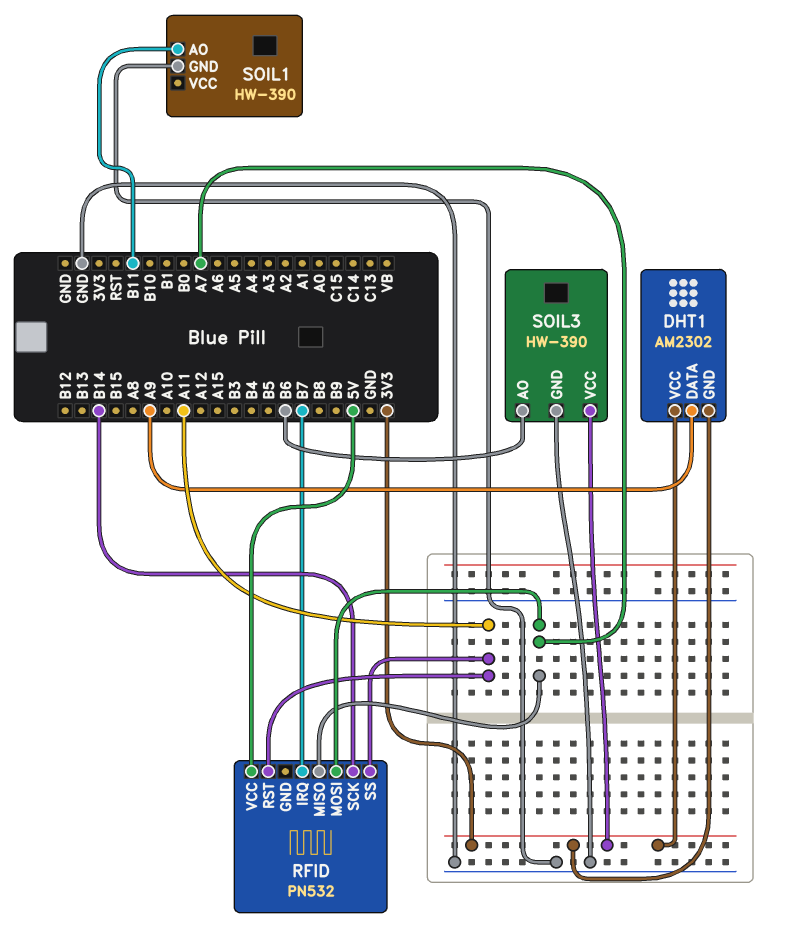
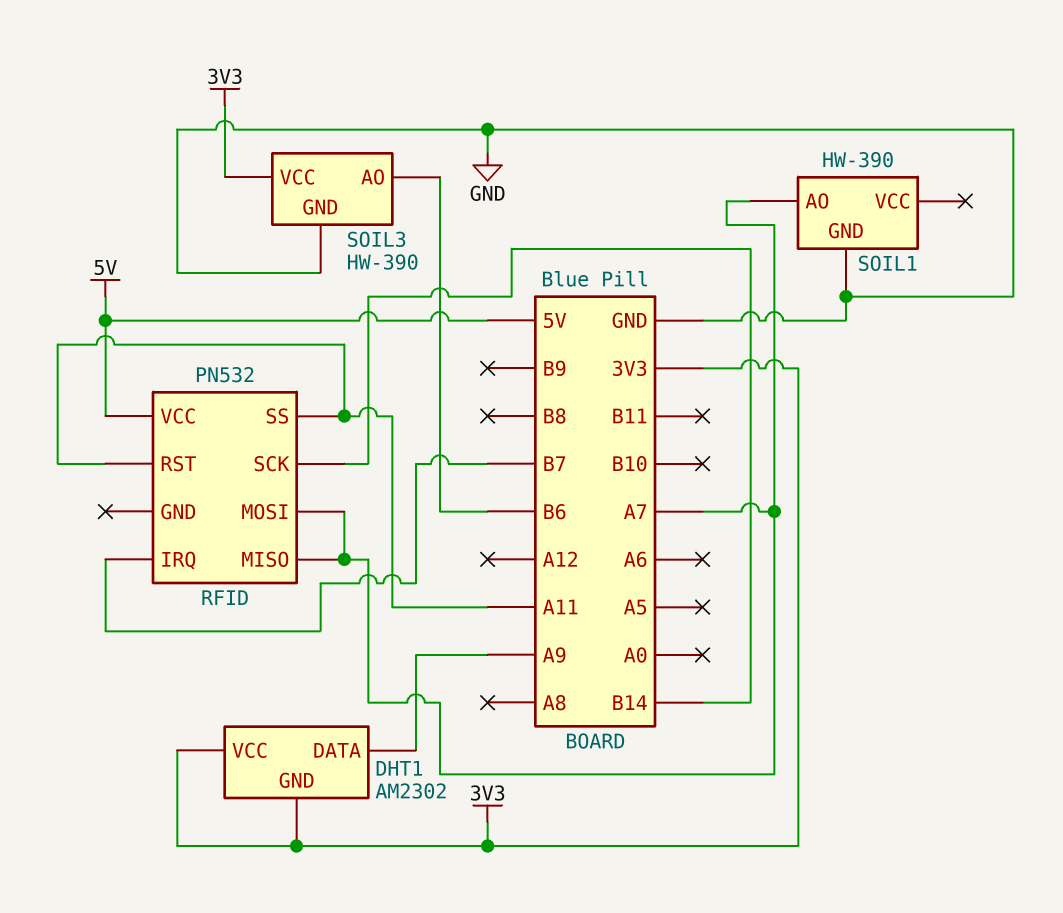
SOIL1 pin AO: B11 -> A7

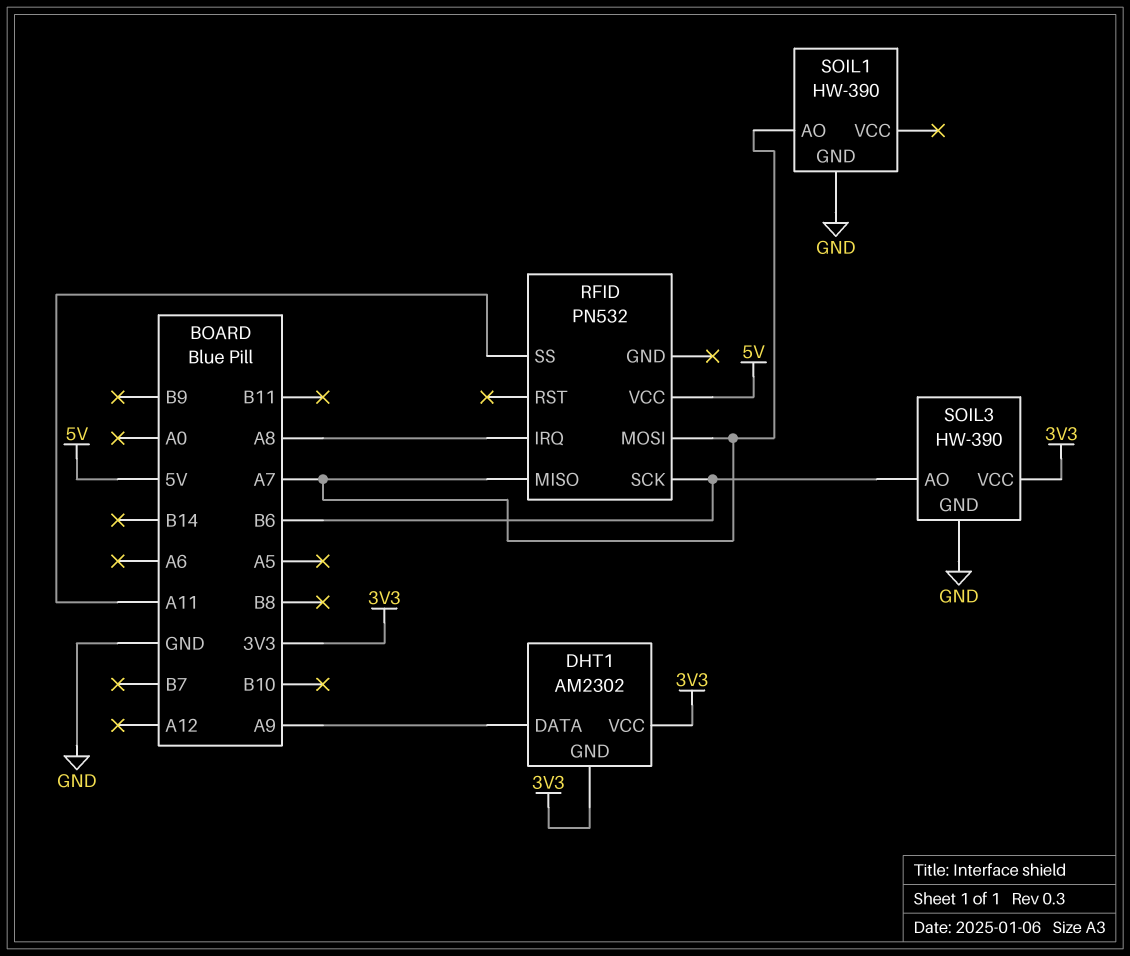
RFID pin IRQ: B7 -> A8
RFID pin RST: A11 -> none
RFID pin SCK: B14 -> B6

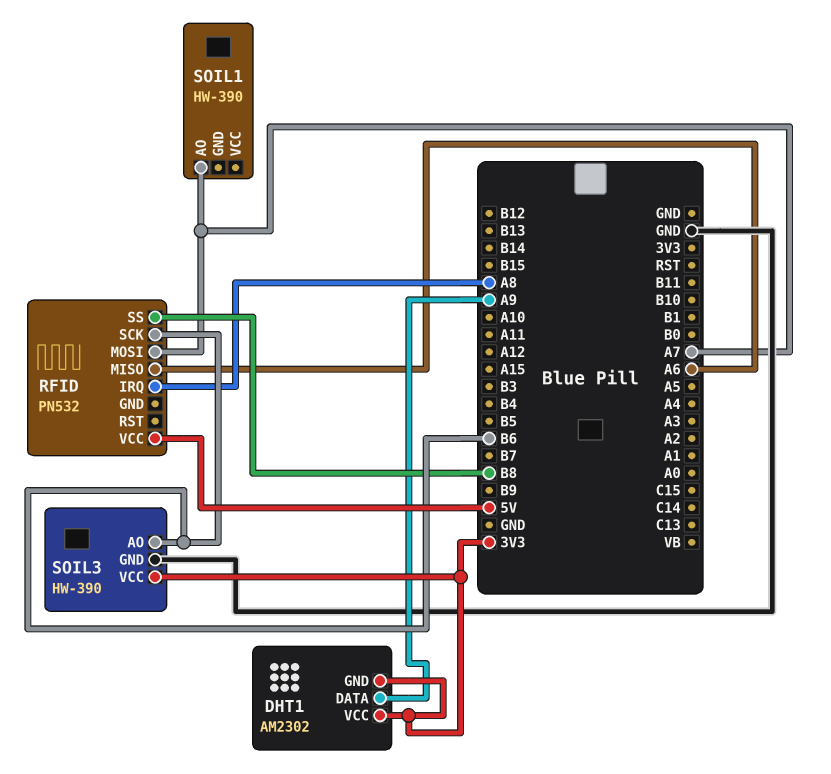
RFID pin MISO: A7 -> A6
RFID pin SS: A11 -> B8
SOIL1 pin GND: GND -> none

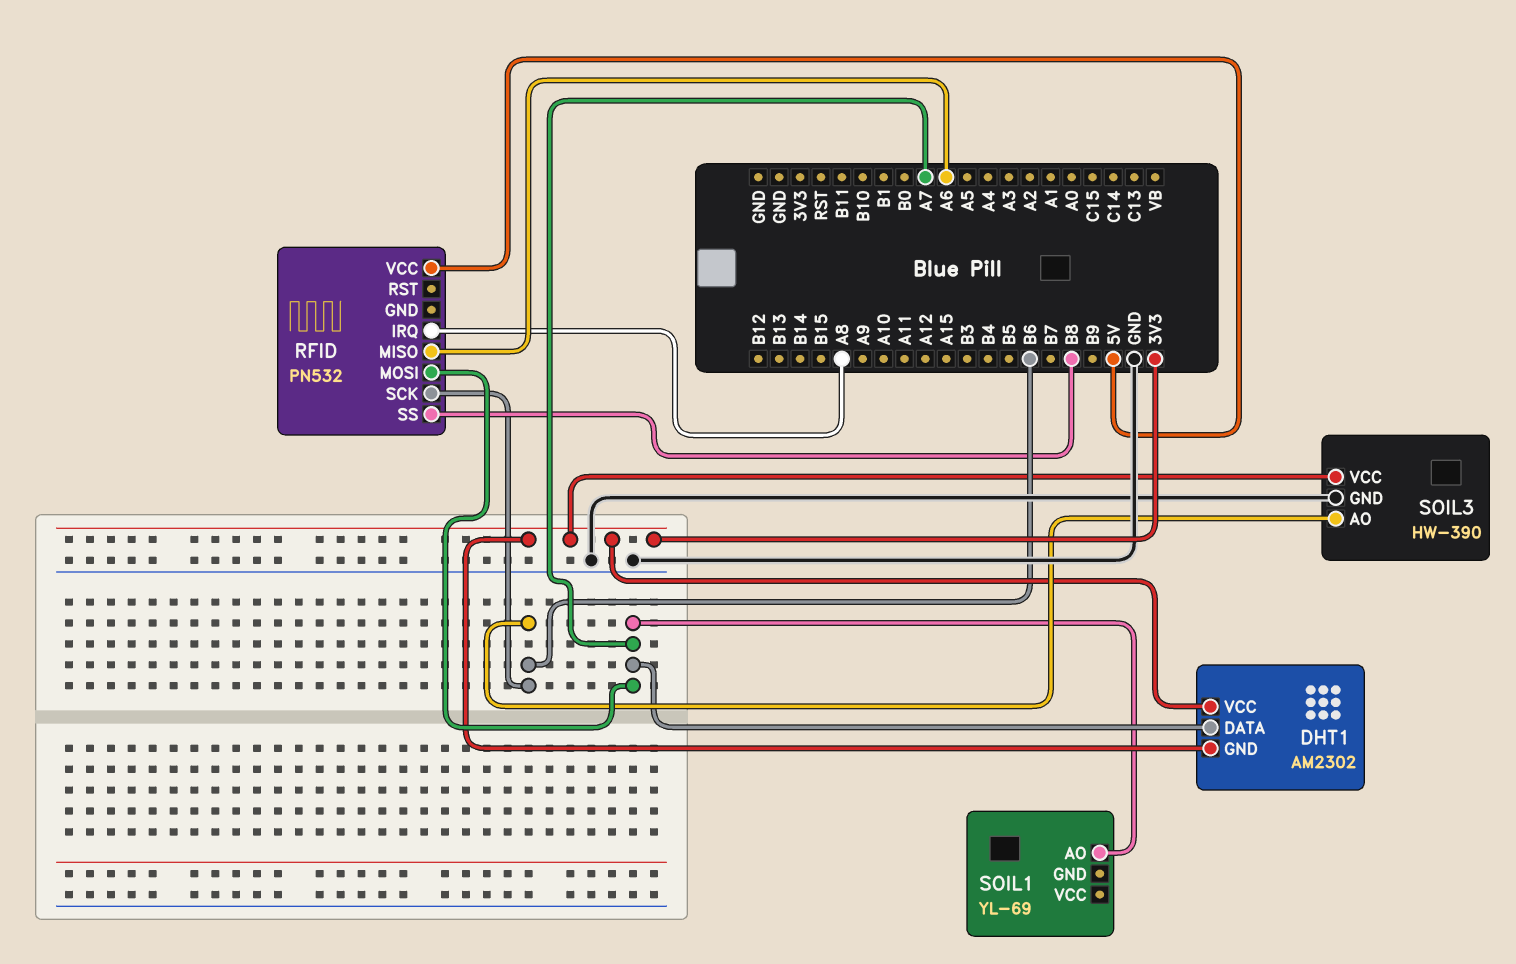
DHT1 pin DATA: A9 -> A7
SOIL1: HW-390 -> YL-69

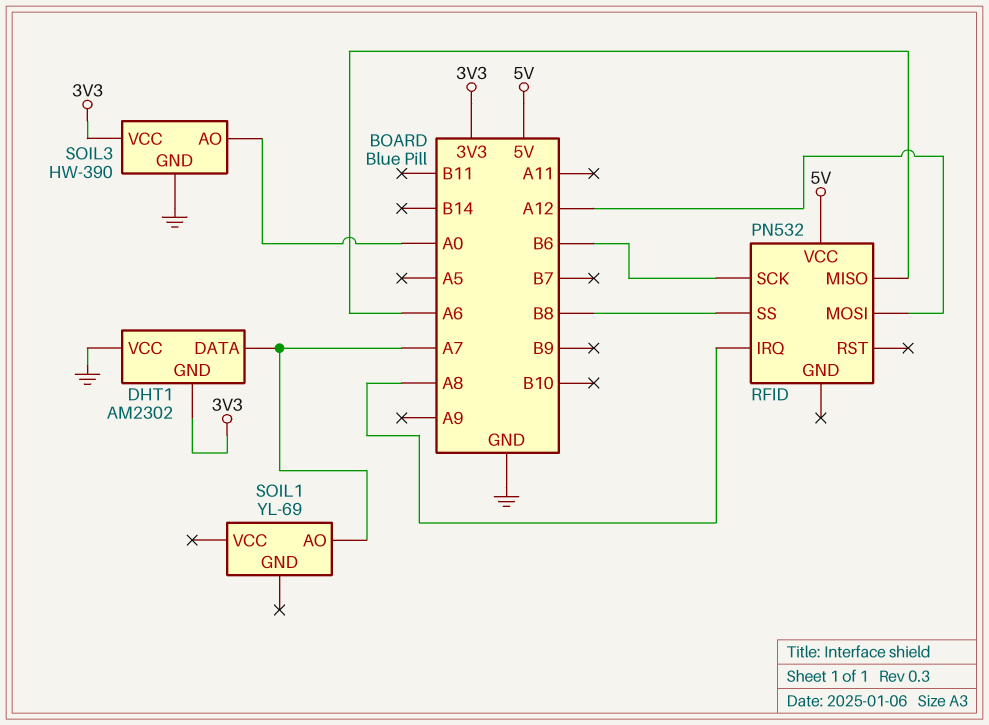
DHT1 pin VCC: 3V3 -> GND
RFID pin MOSI: A7 -> A12
SOIL3 pin AO: B6 -> A0

